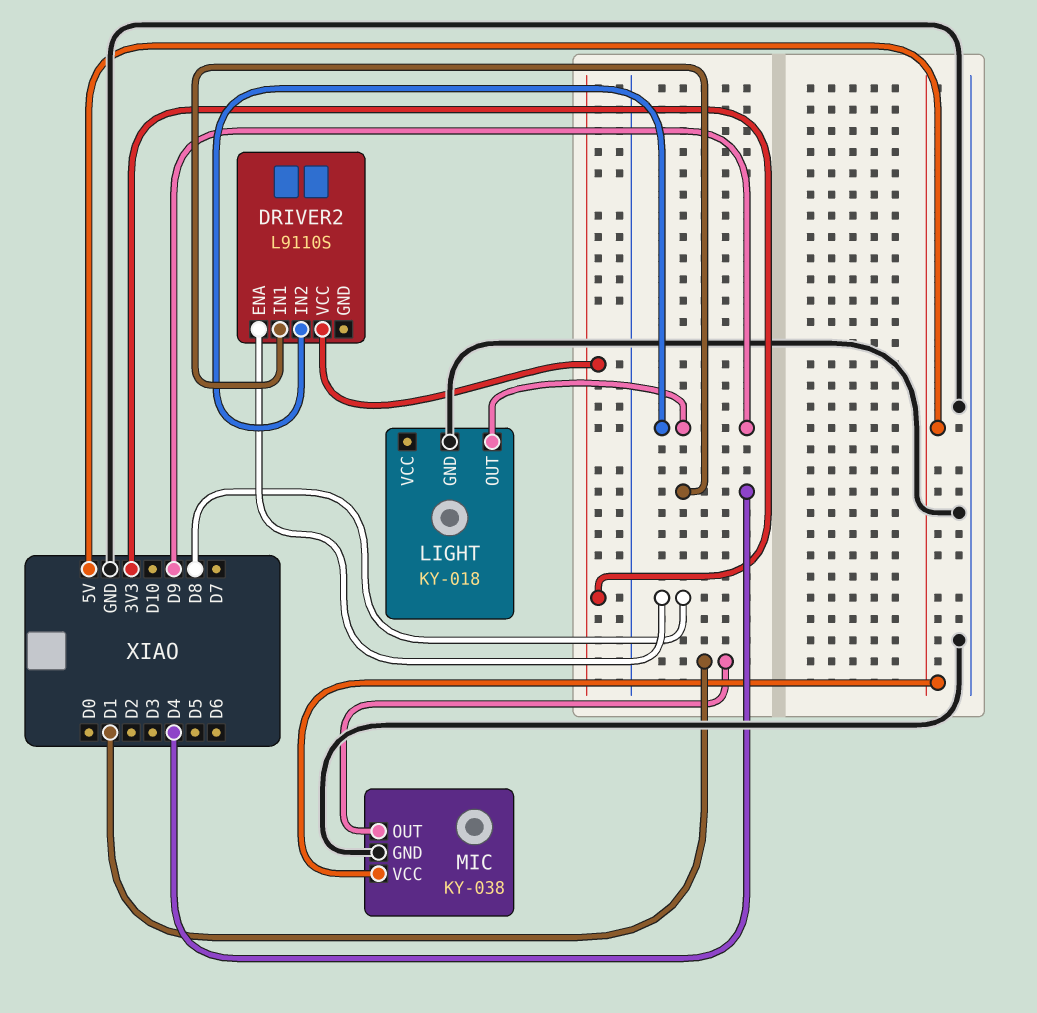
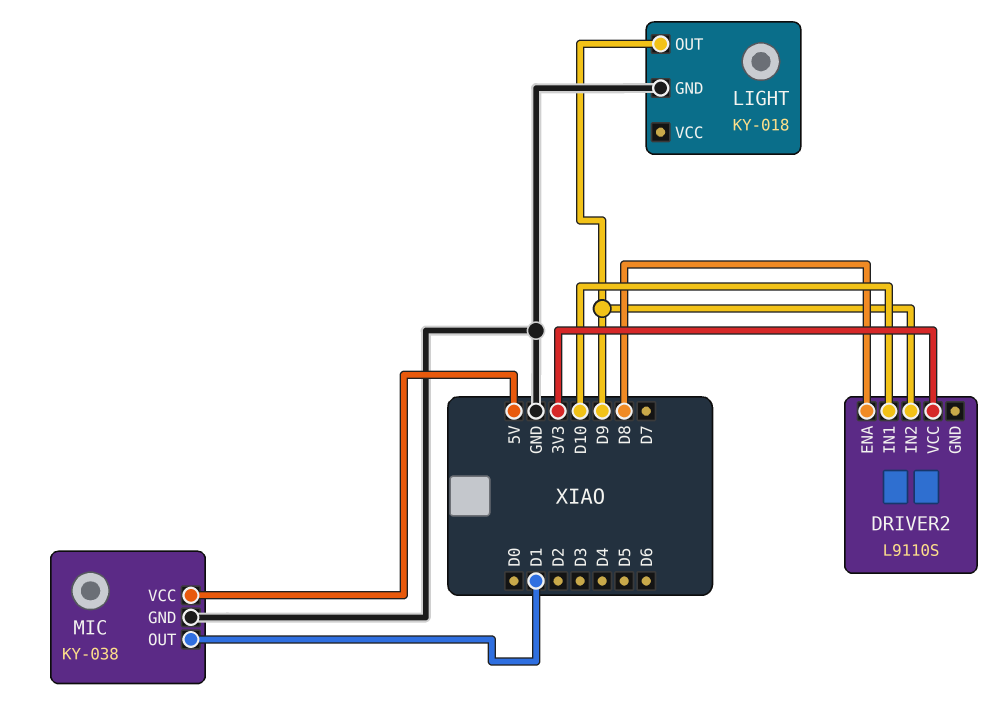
DRIVER2 pin IN1: D4 -> D10

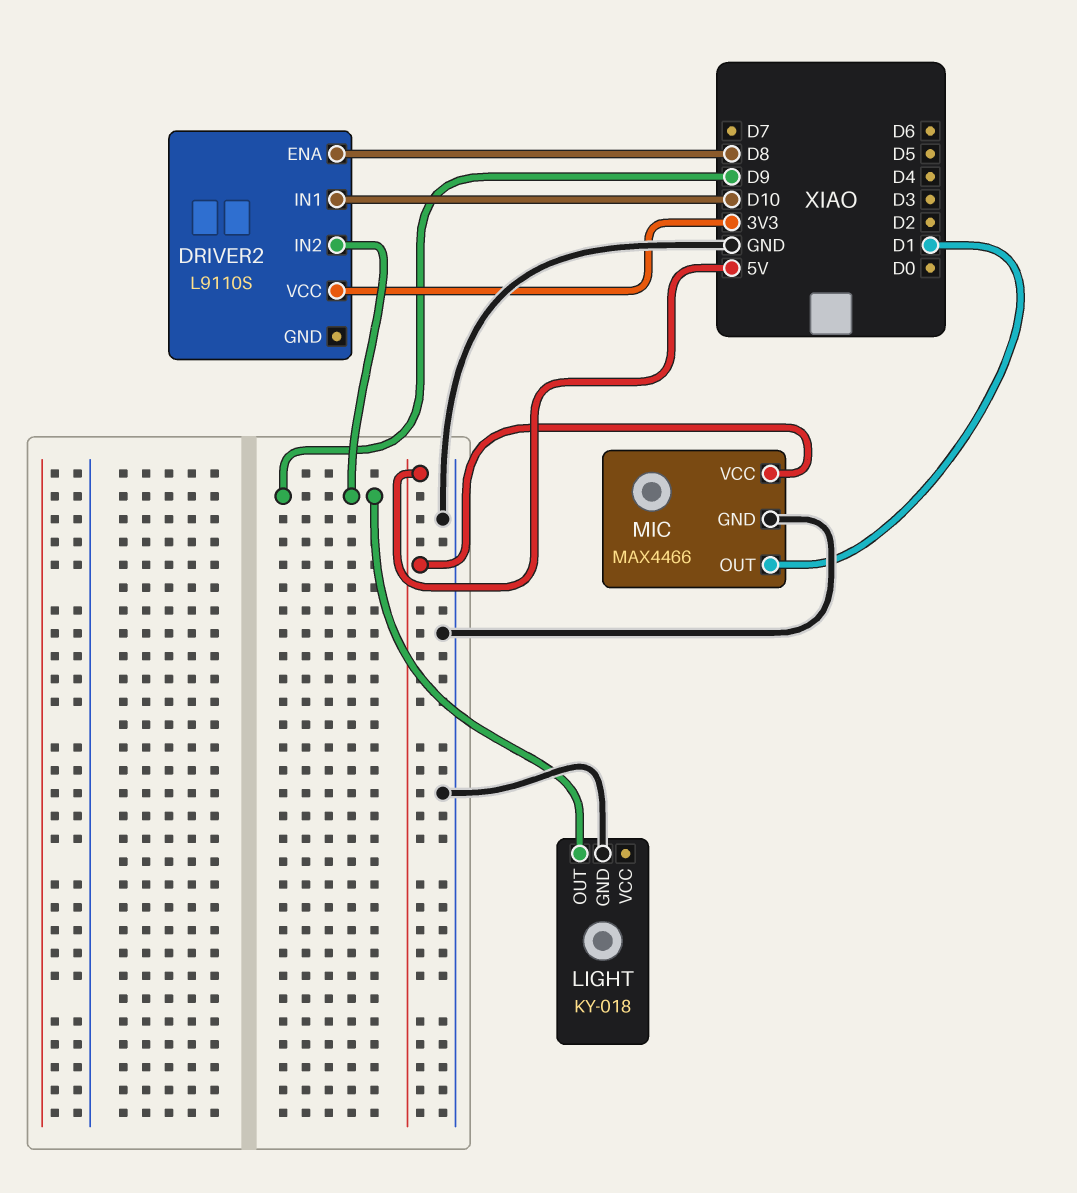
MIC: KY-038 -> MAX4466

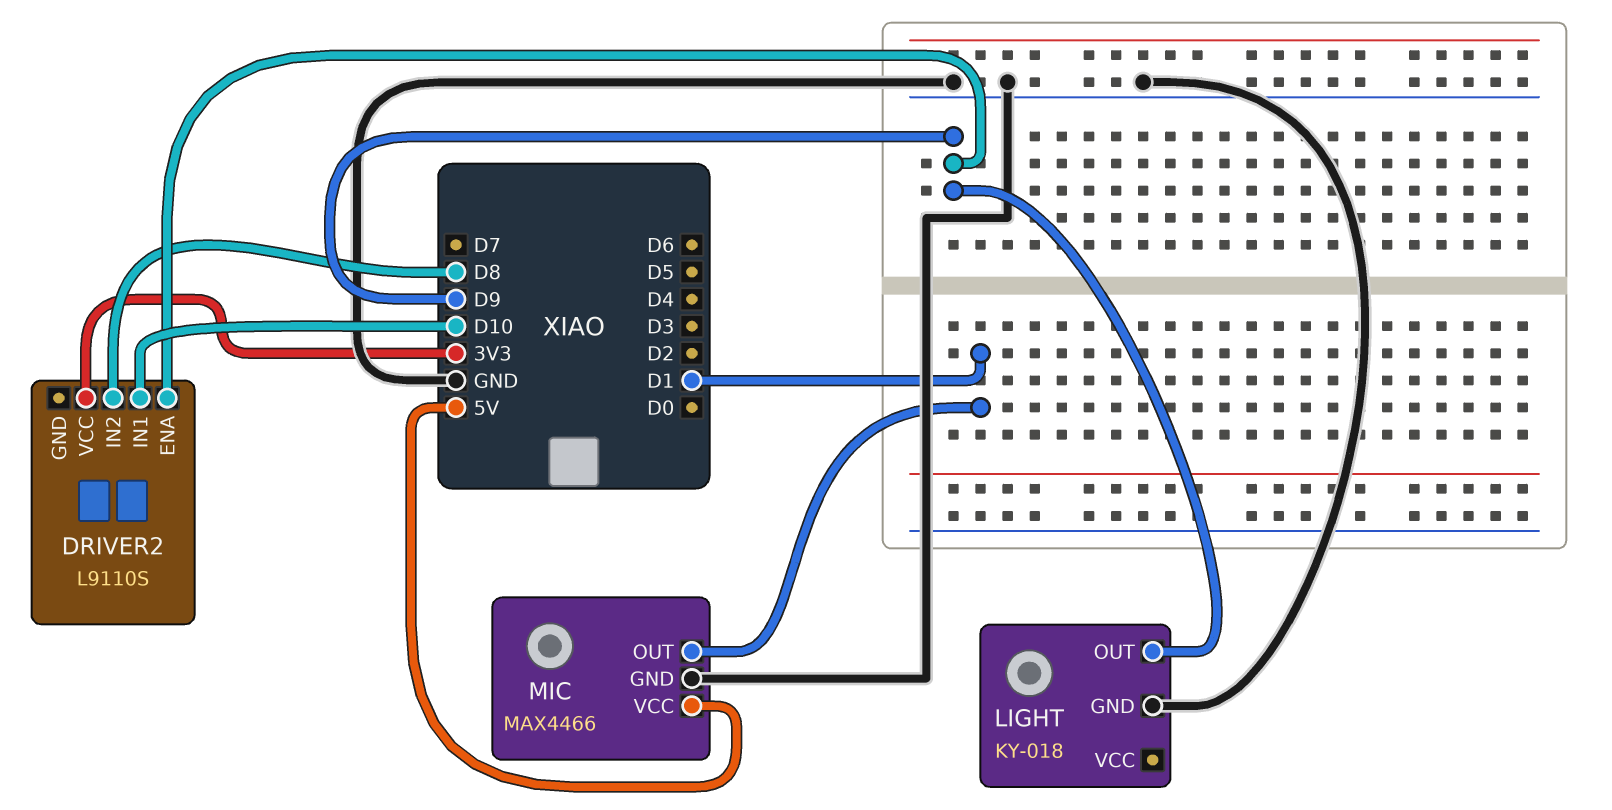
DRIVER2 pin ENA: D8 -> D9
DRIVER2 pin IN2: D9 -> D8

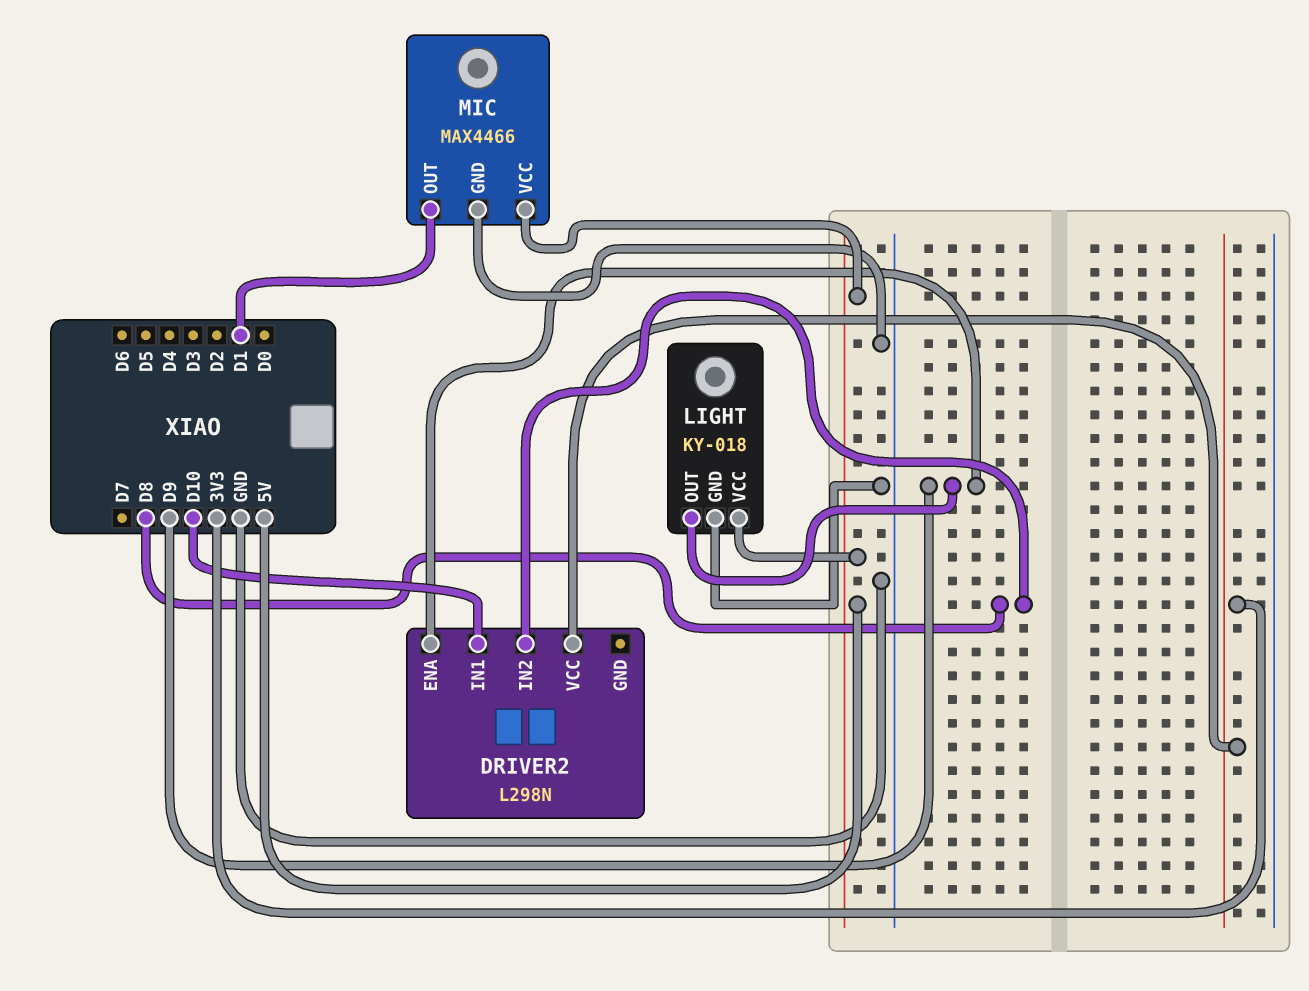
DRIVER2: L9110S -> L298N
LIGHT pin VCC: none -> 5V

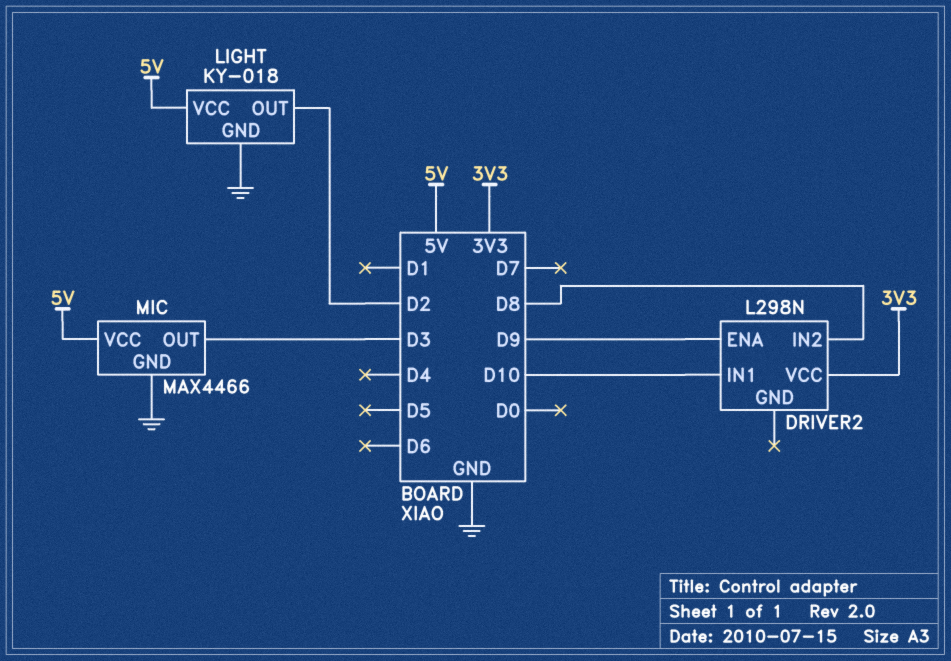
LIGHT pin OUT: D9 -> D2
MIC pin OUT: D1 -> D3

